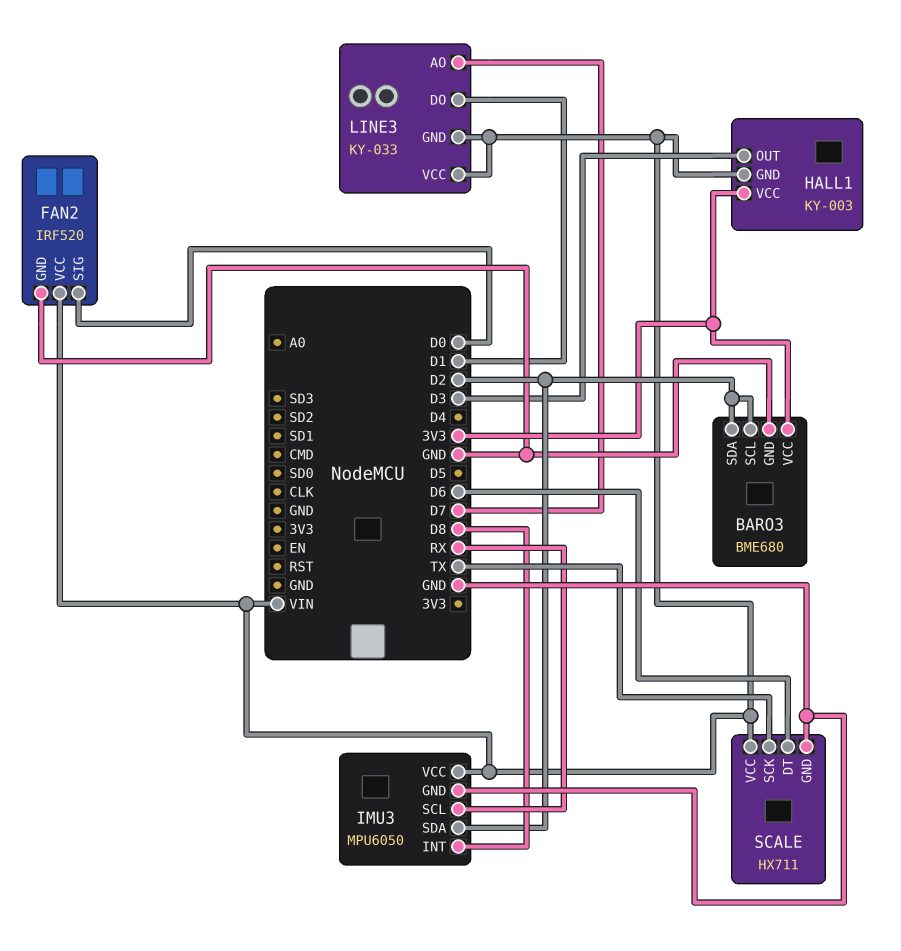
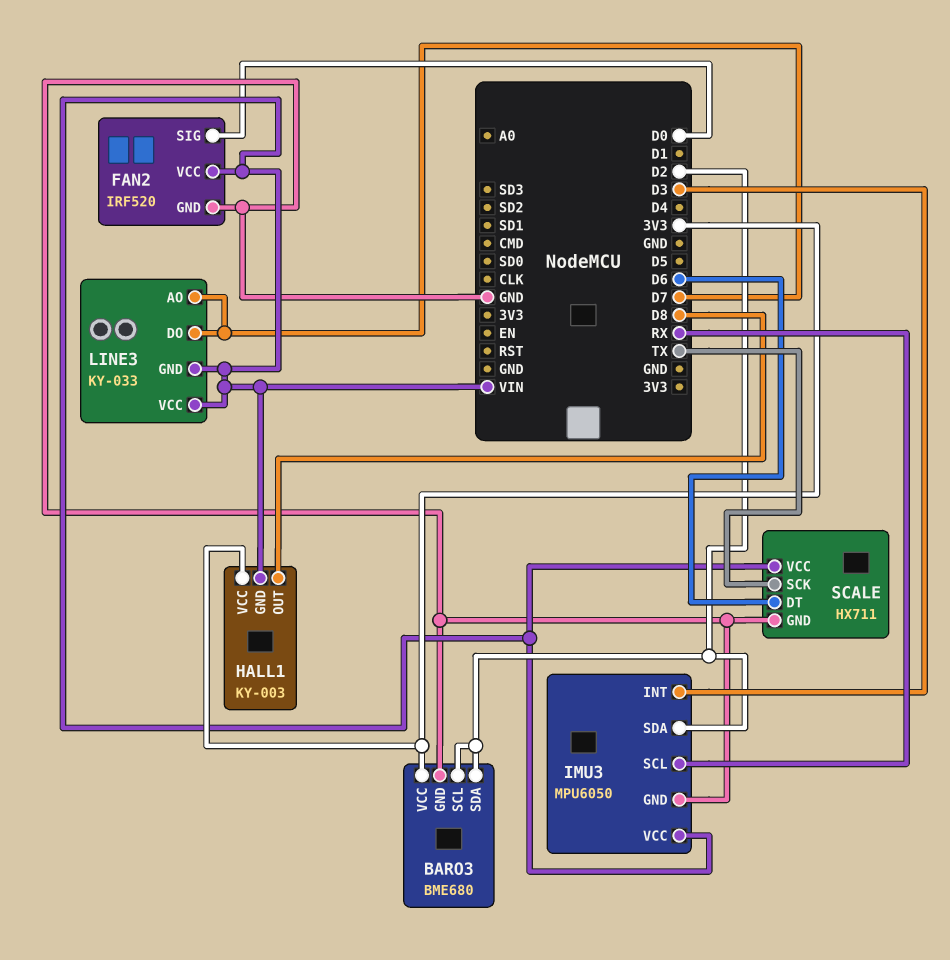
HALL1 pin OUT: D3 -> D8
IMU3 pin INT: D8 -> D3
LINE3 pin DO: D1 -> D7

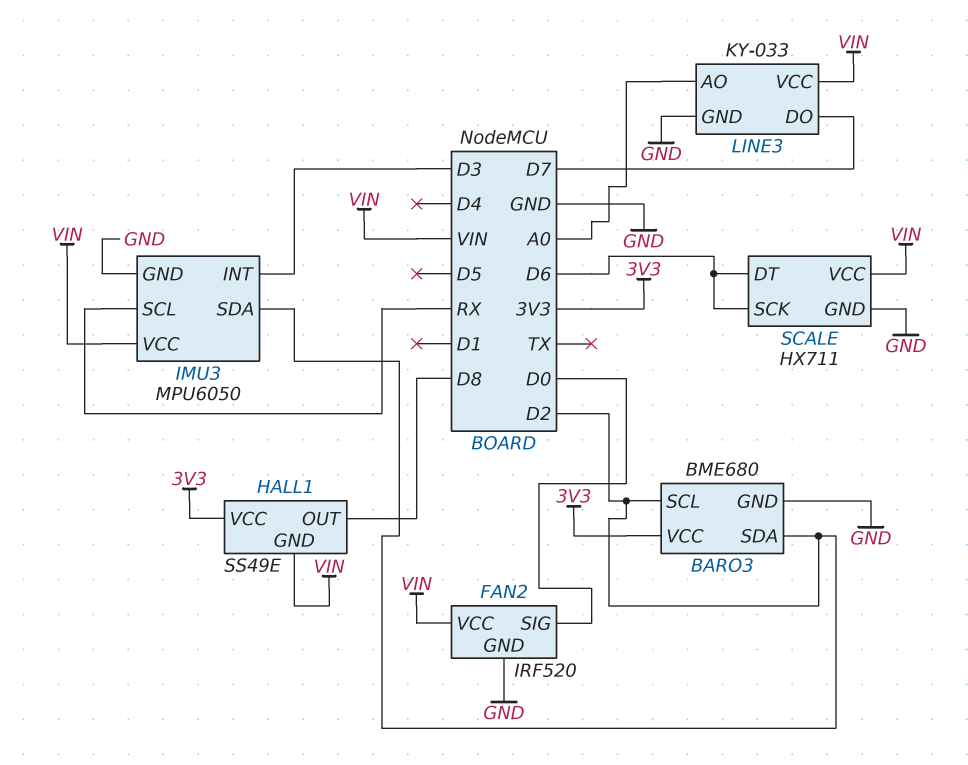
HALL1: KY-003 -> SS49E
LINE3 pin AO: D7 -> A0
LINE3 pin GND: VIN -> GND
SCALE pin SCK: TX -> D6

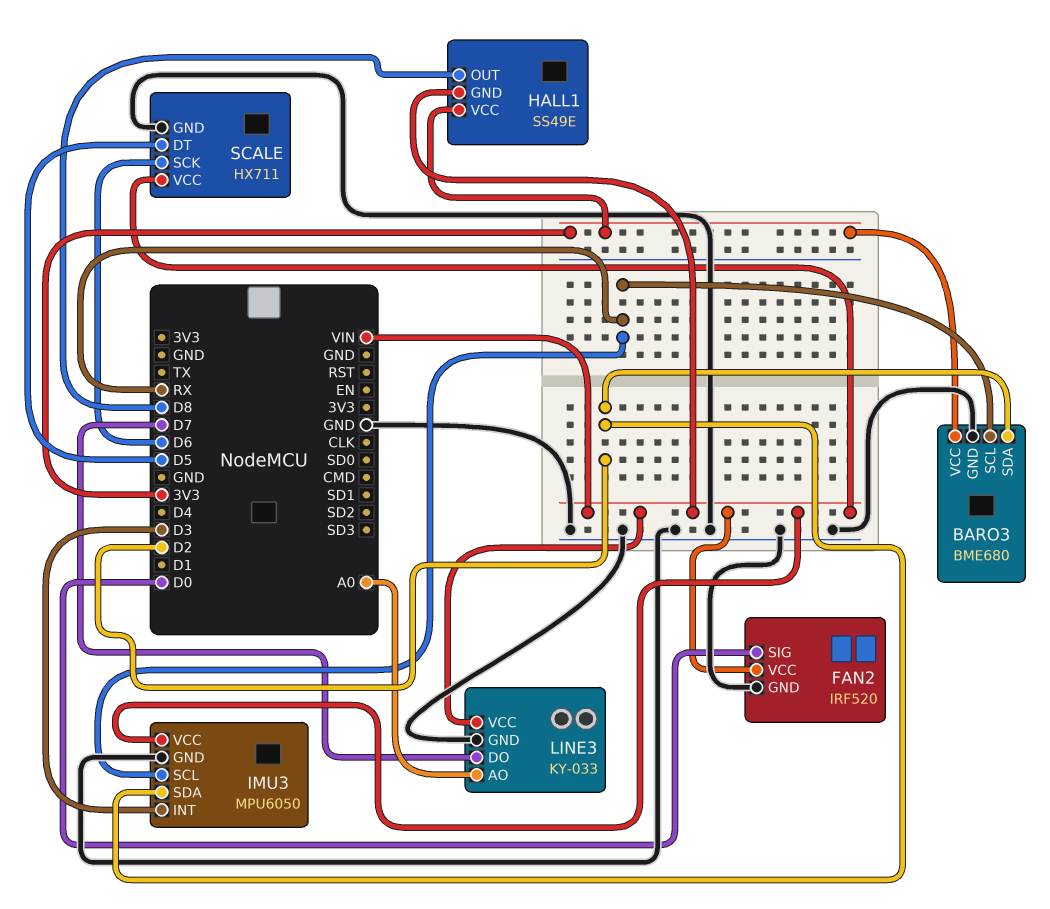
BARO3 pin SCL: D2 -> RX
SCALE pin DT: D6 -> D5

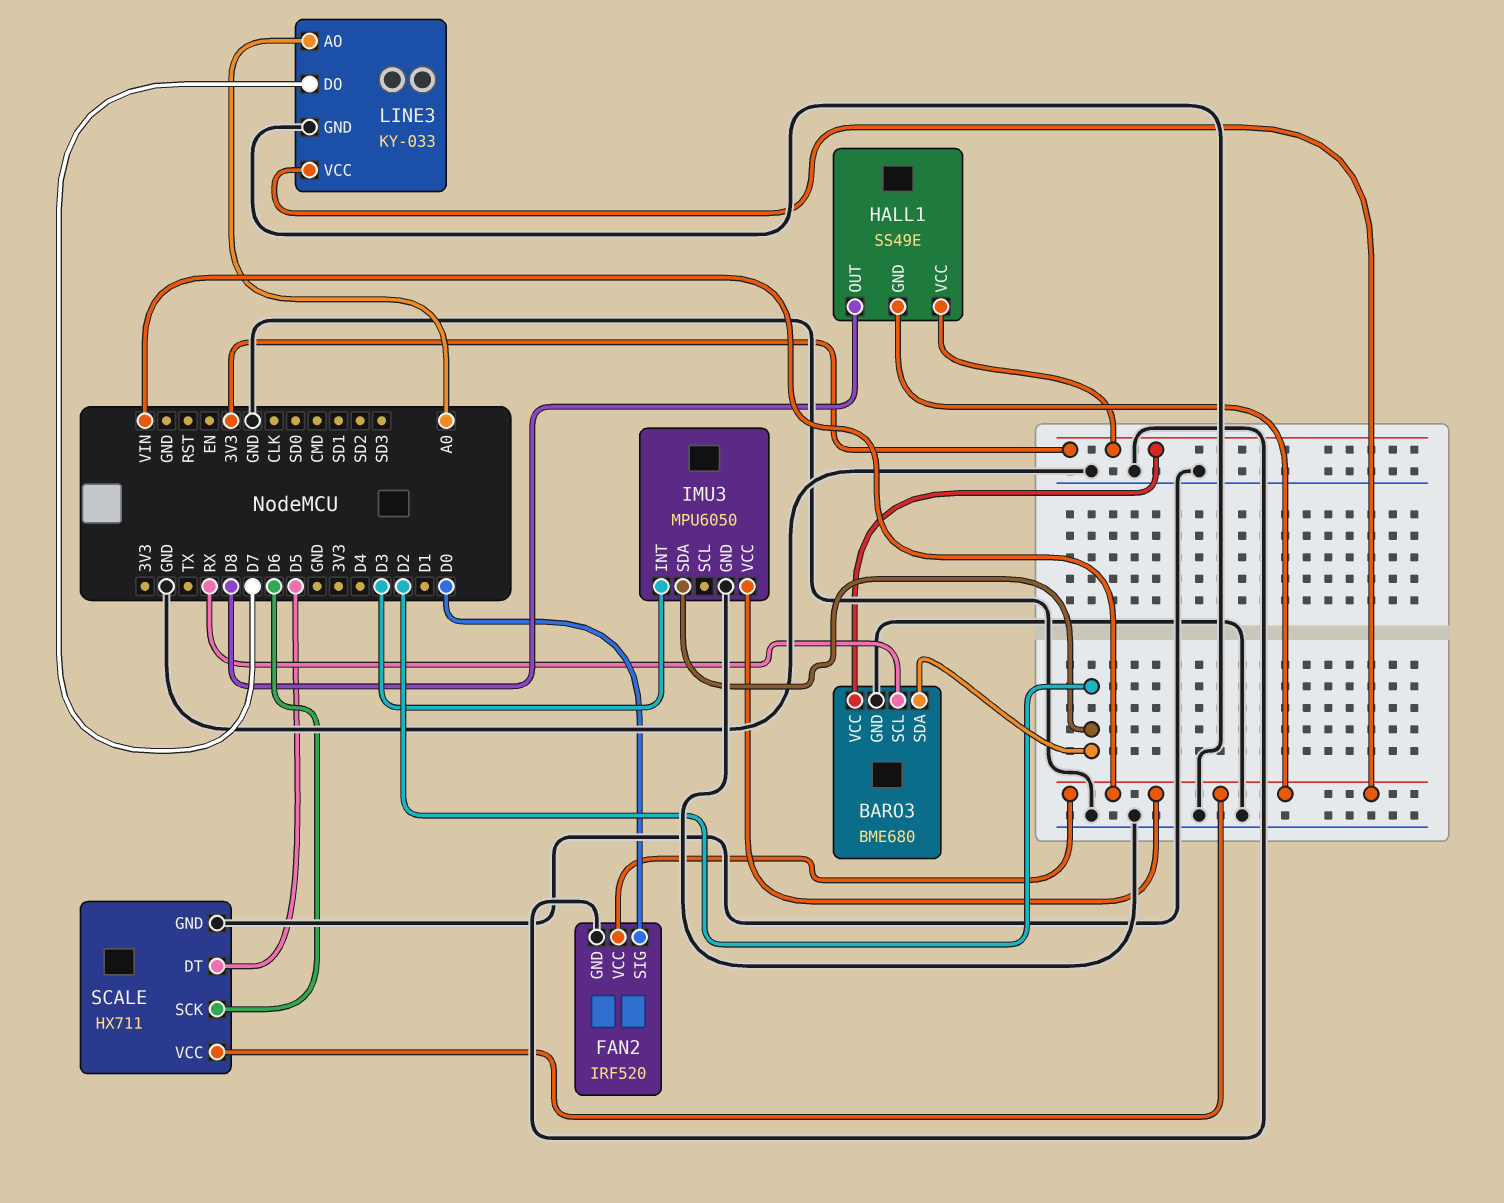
IMU3 pin SCL: RX -> none

